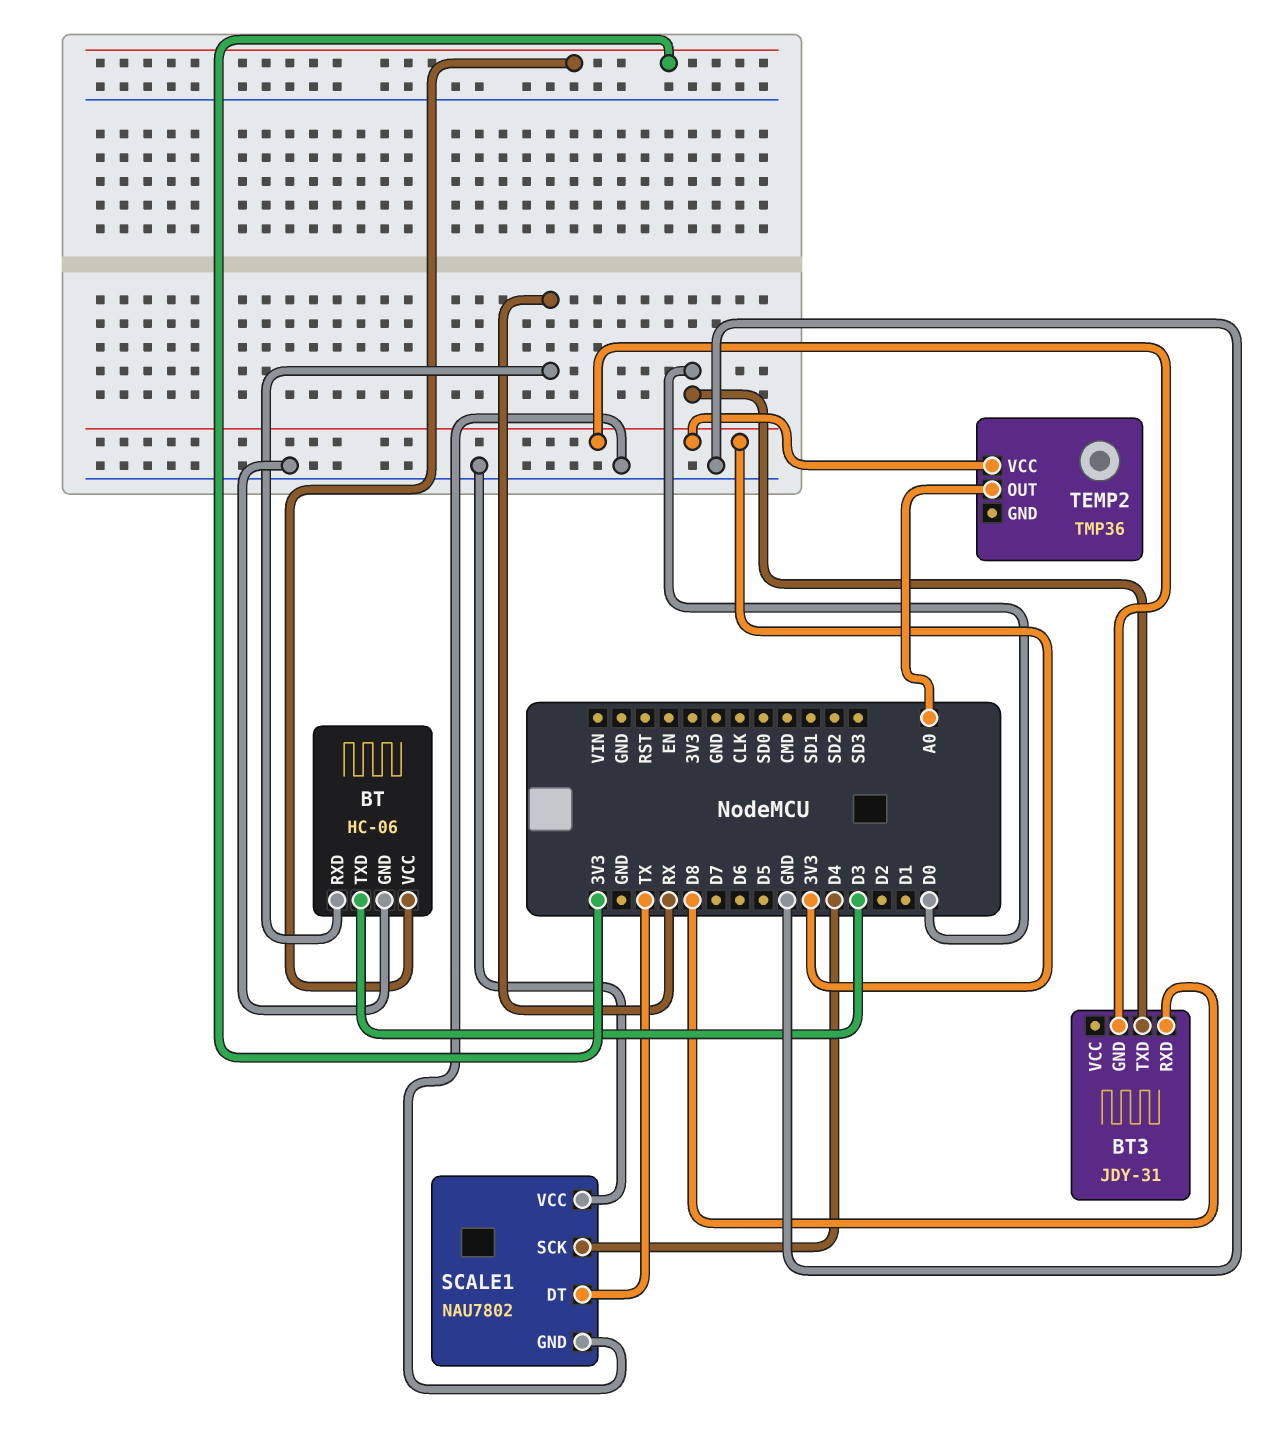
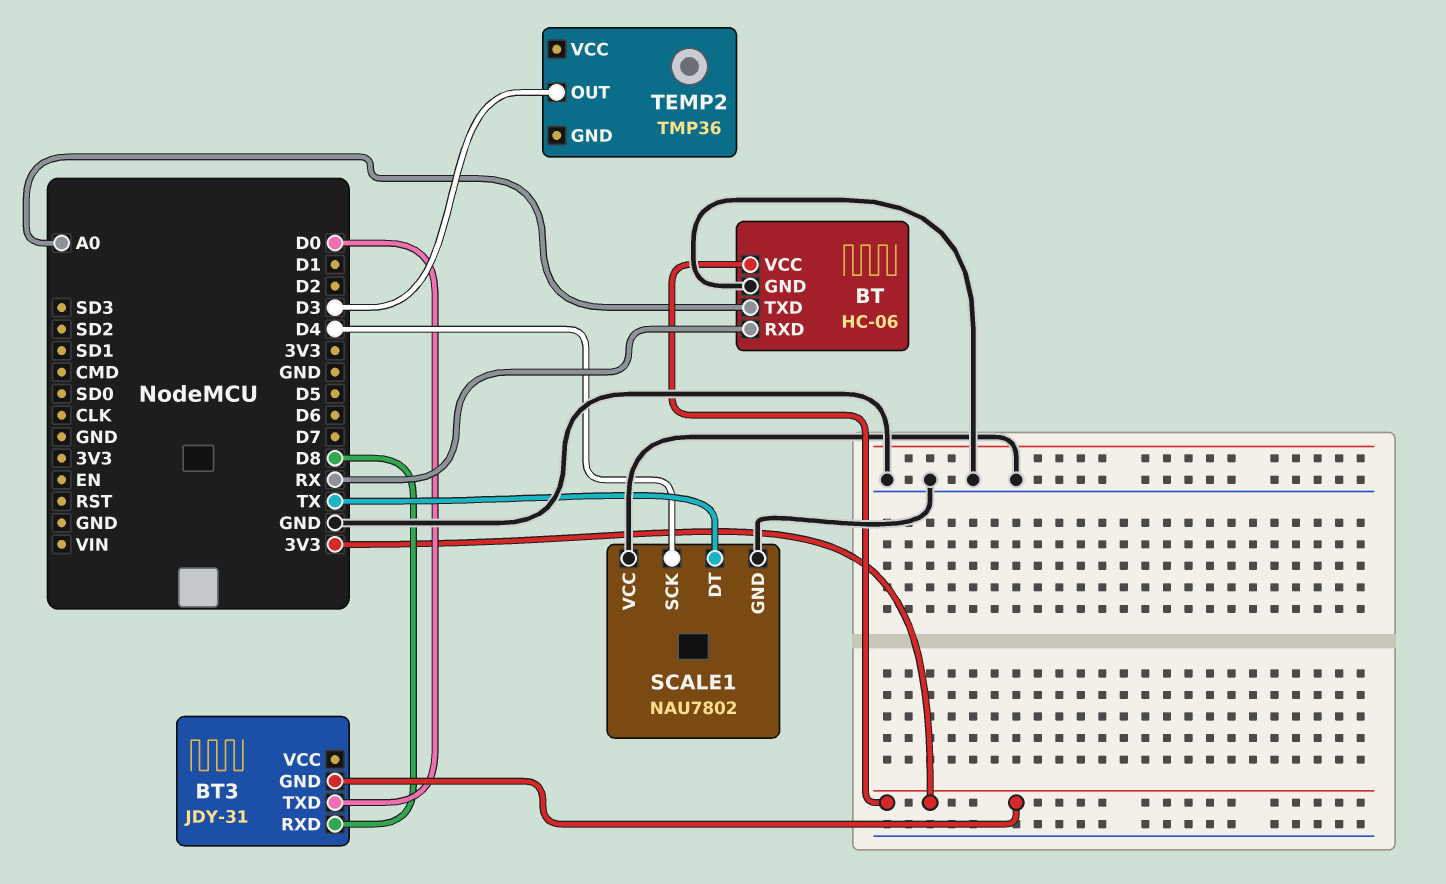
BT pin TXD: D3 -> A0
TEMP2 pin OUT: A0 -> D3
TEMP2 pin VCC: 3V3 -> none

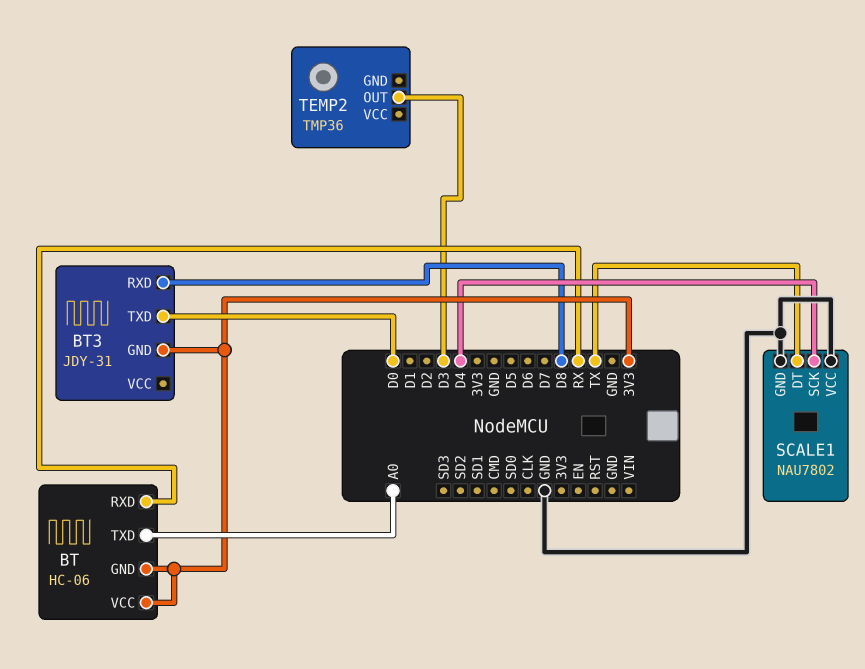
BT pin GND: GND -> 3V3

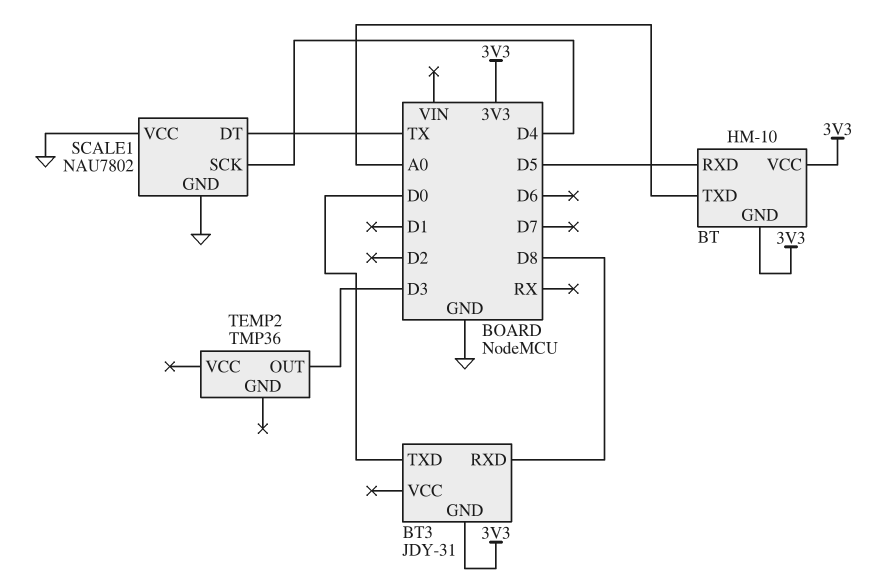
BT: HC-06 -> HM-10
BT pin RXD: RX -> D5

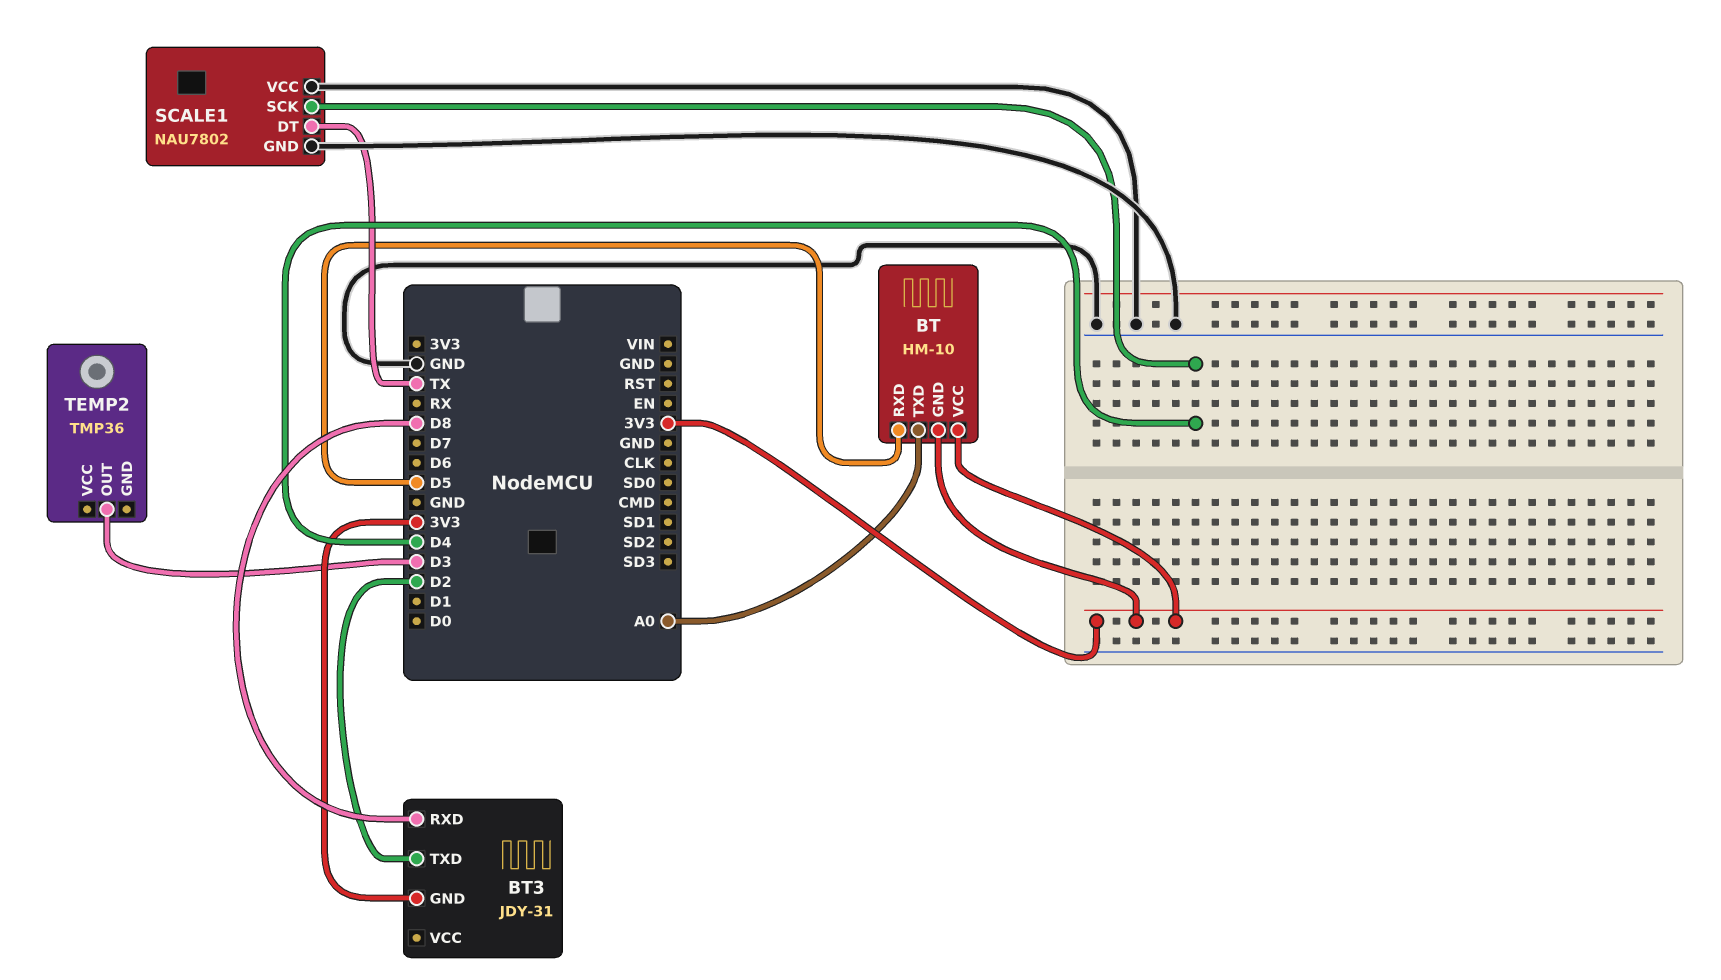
BT3 pin TXD: D0 -> D2

